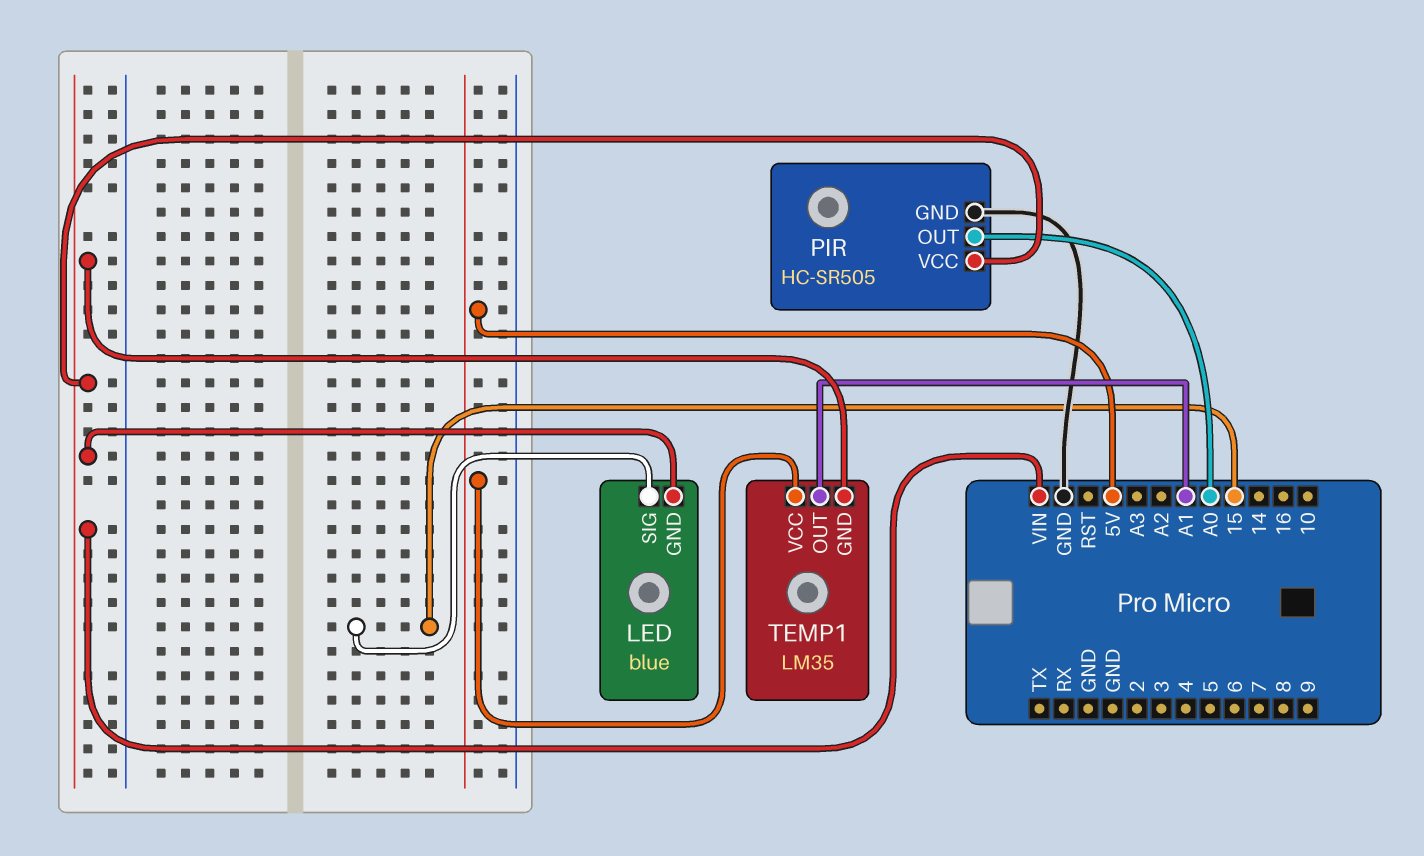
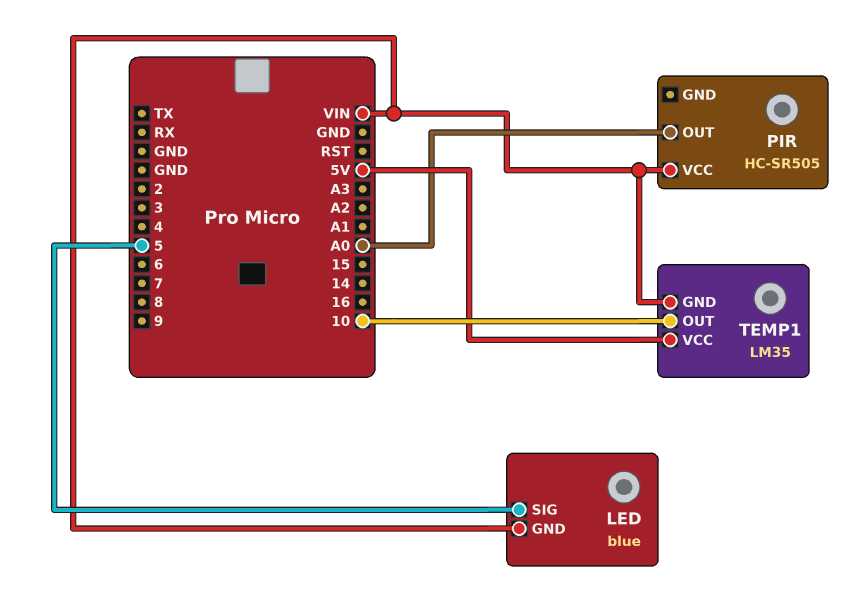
LED pin SIG: 15 -> 5
PIR pin GND: GND -> none
TEMP1 pin OUT: A1 -> 10

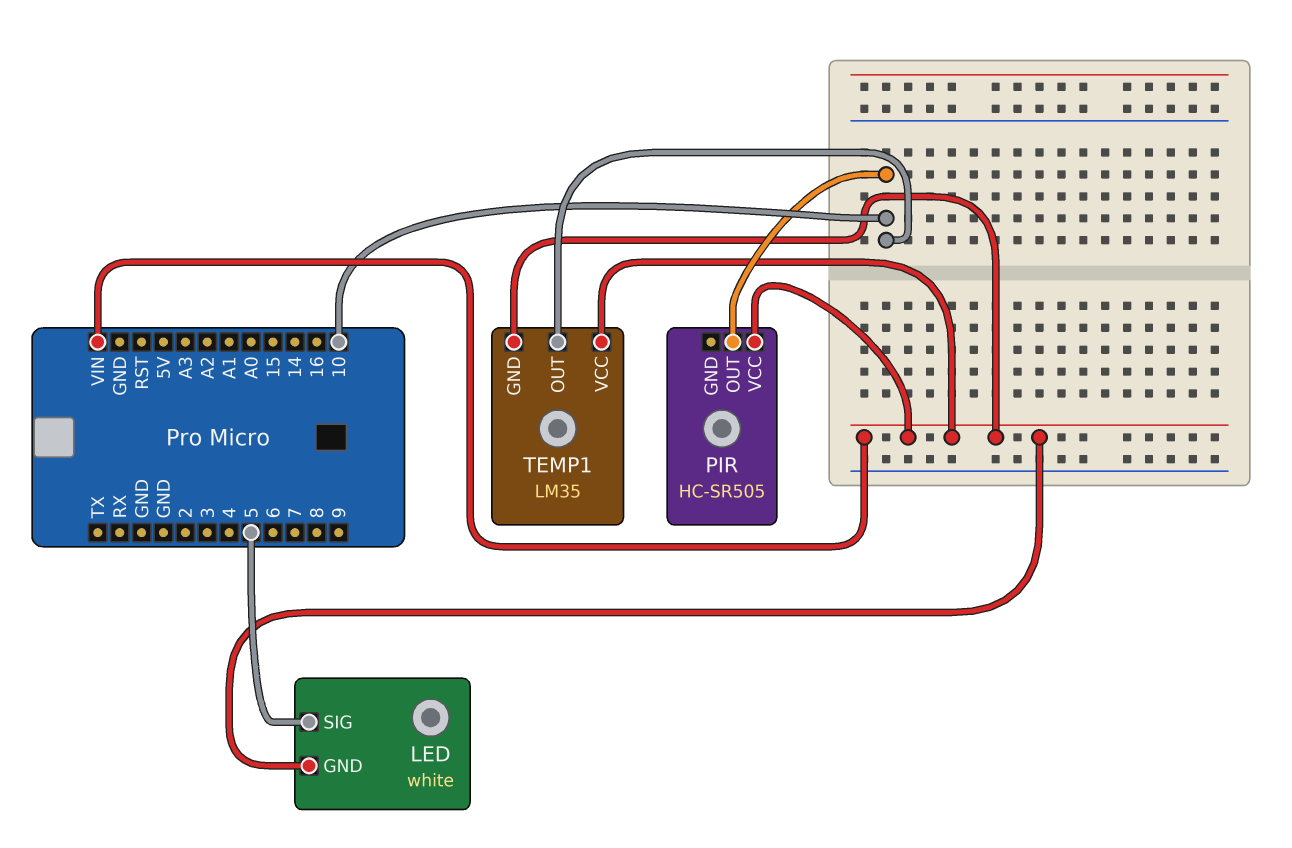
LED: blue -> white
PIR pin OUT: A0 -> 10
TEMP1 pin VCC: 5V -> VIN

